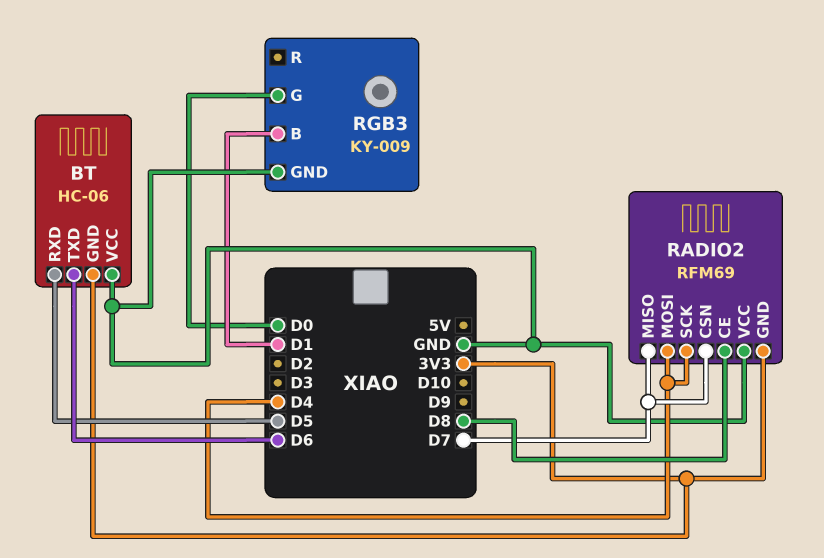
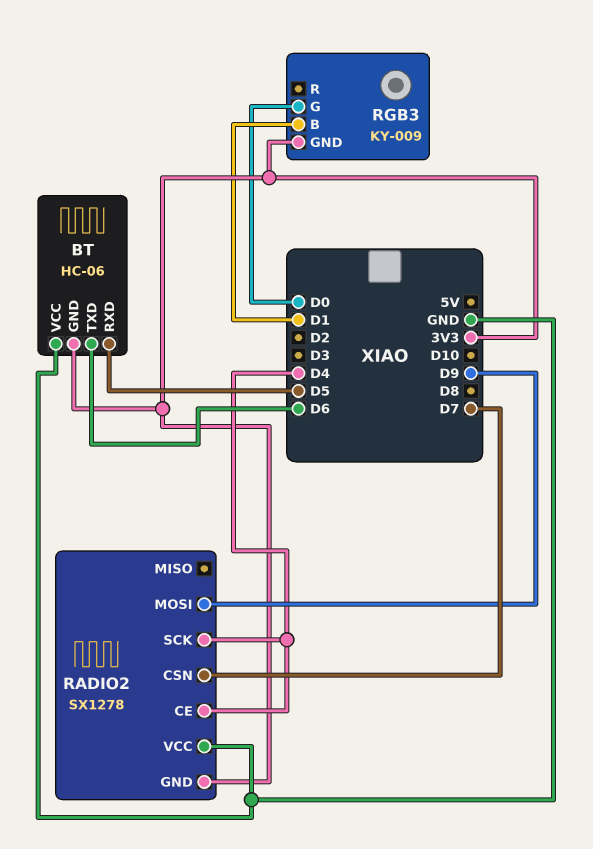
RADIO2: RFM69 -> SX1278
RADIO2 pin CE: D8 -> D4
RADIO2 pin MISO: D7 -> none
RADIO2 pin MOSI: D4 -> D9
RGB3 pin GND: GND -> 3V3

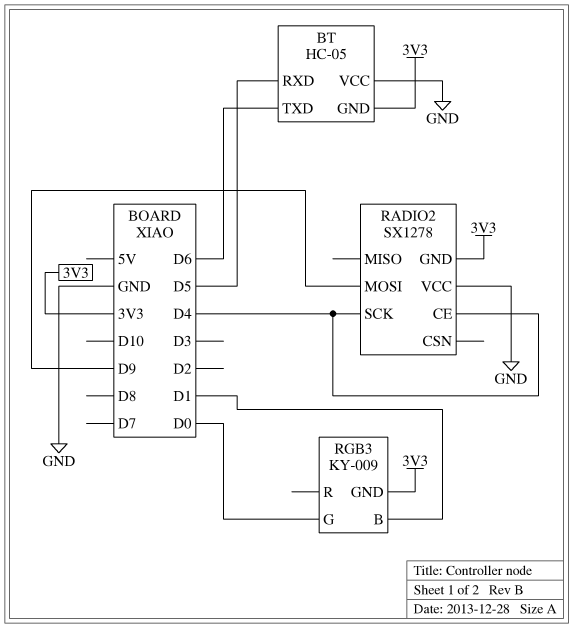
BT: HC-06 -> HC-05
RADIO2 pin CSN: D7 -> none

